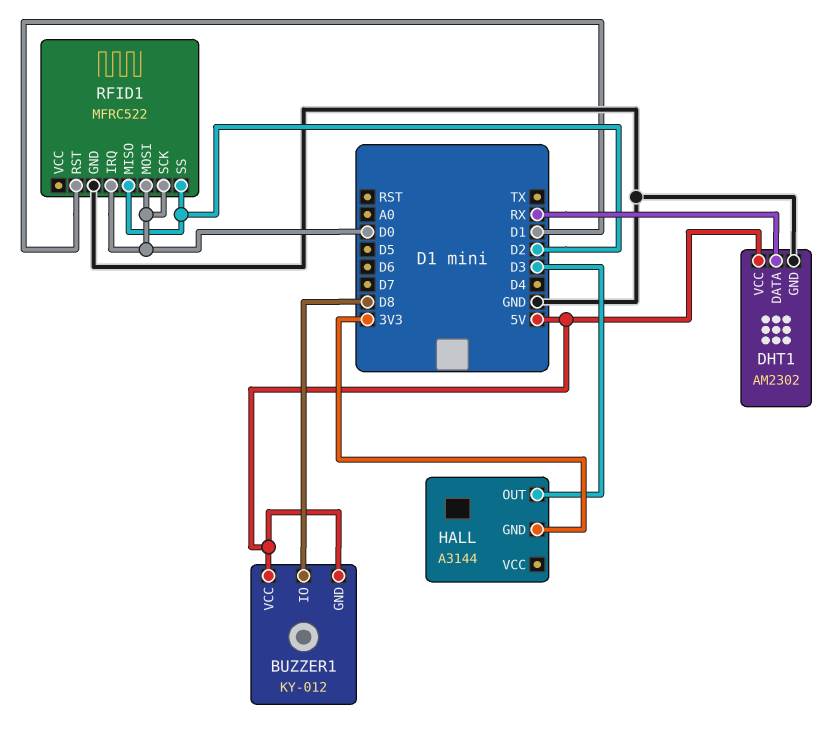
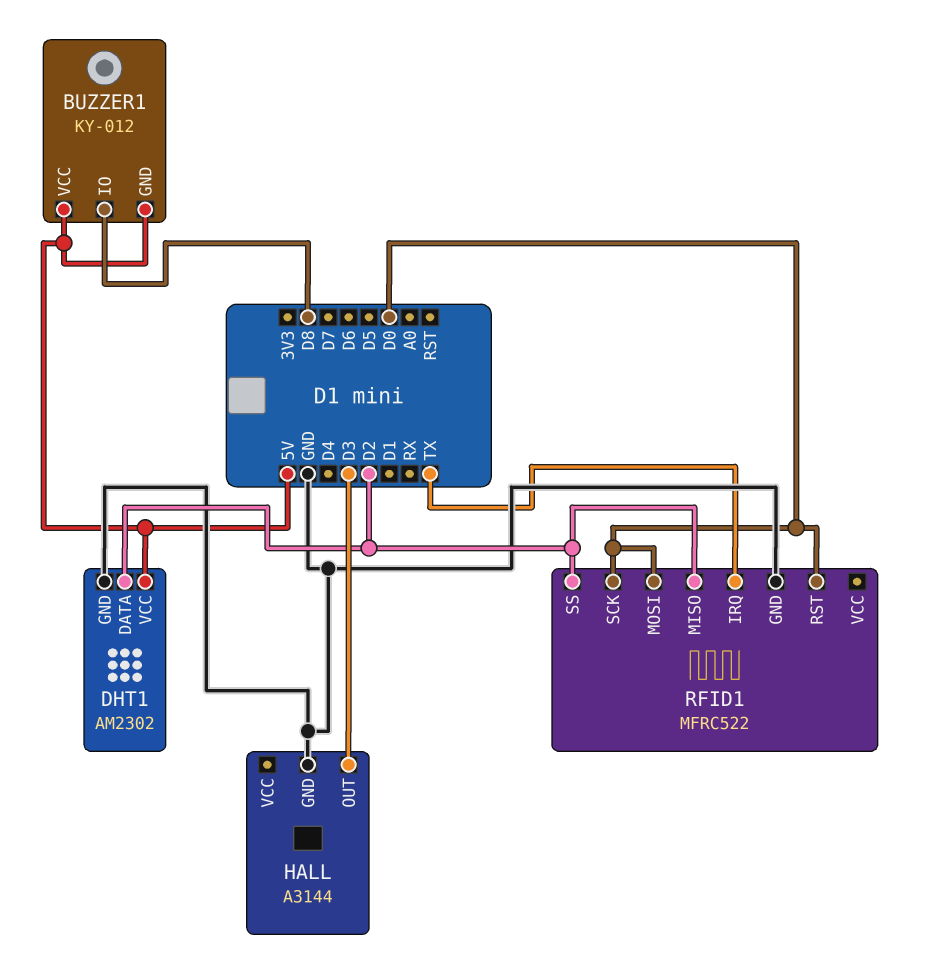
DHT1 pin DATA: RX -> D2
HALL pin GND: 3V3 -> GND
RFID1 pin IRQ: D0 -> TX
RFID1 pin RST: D1 -> D0

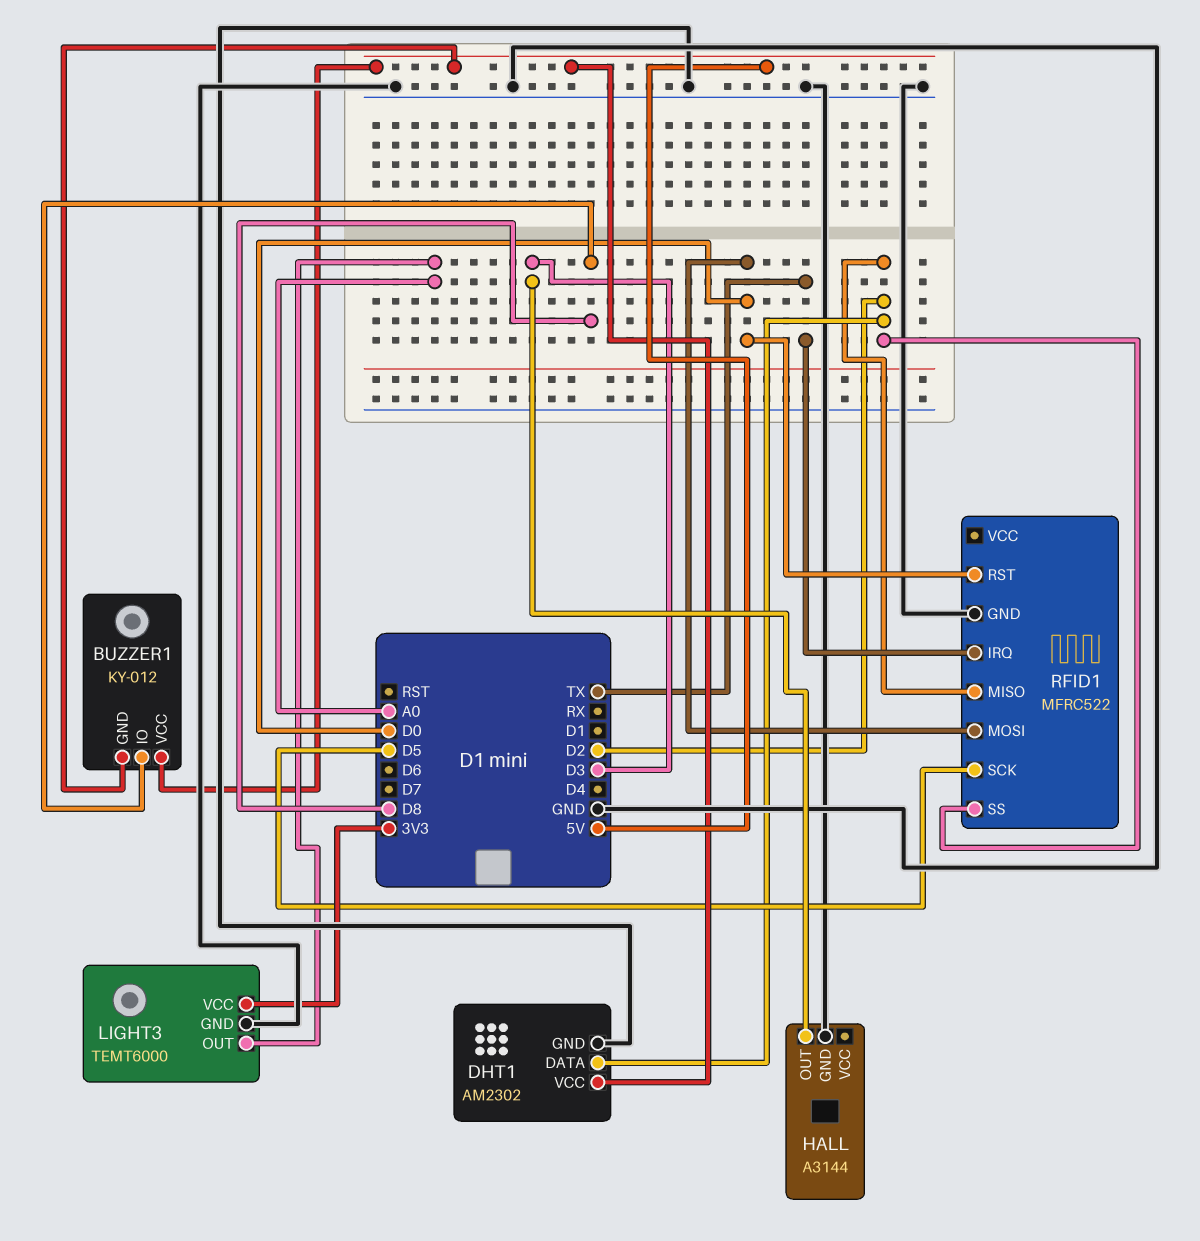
LIGHT3: none -> TEMT6000
LIGHT3 pin GND: none -> GND
LIGHT3 pin OUT: none -> A0
LIGHT3 pin VCC: none -> 3V3
RFID1 pin SCK: D0 -> D5

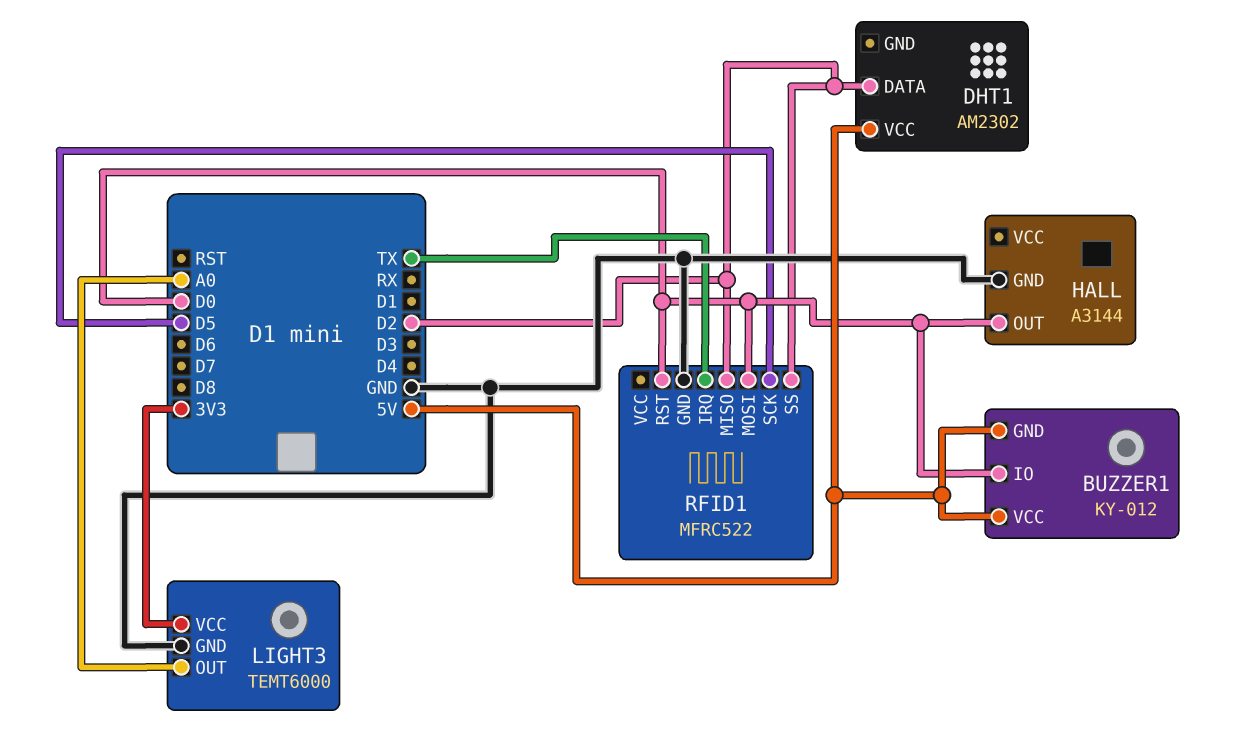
BUZZER1 pin IO: D8 -> D0
DHT1 pin GND: GND -> none
HALL pin OUT: D3 -> D0

